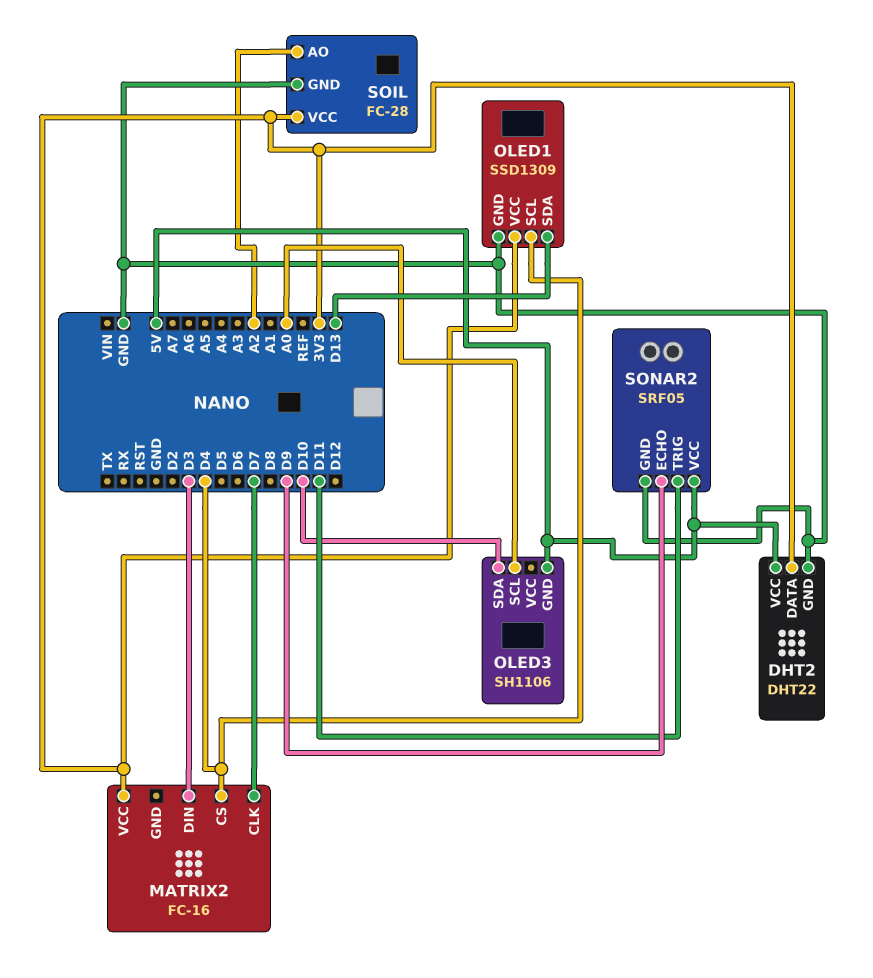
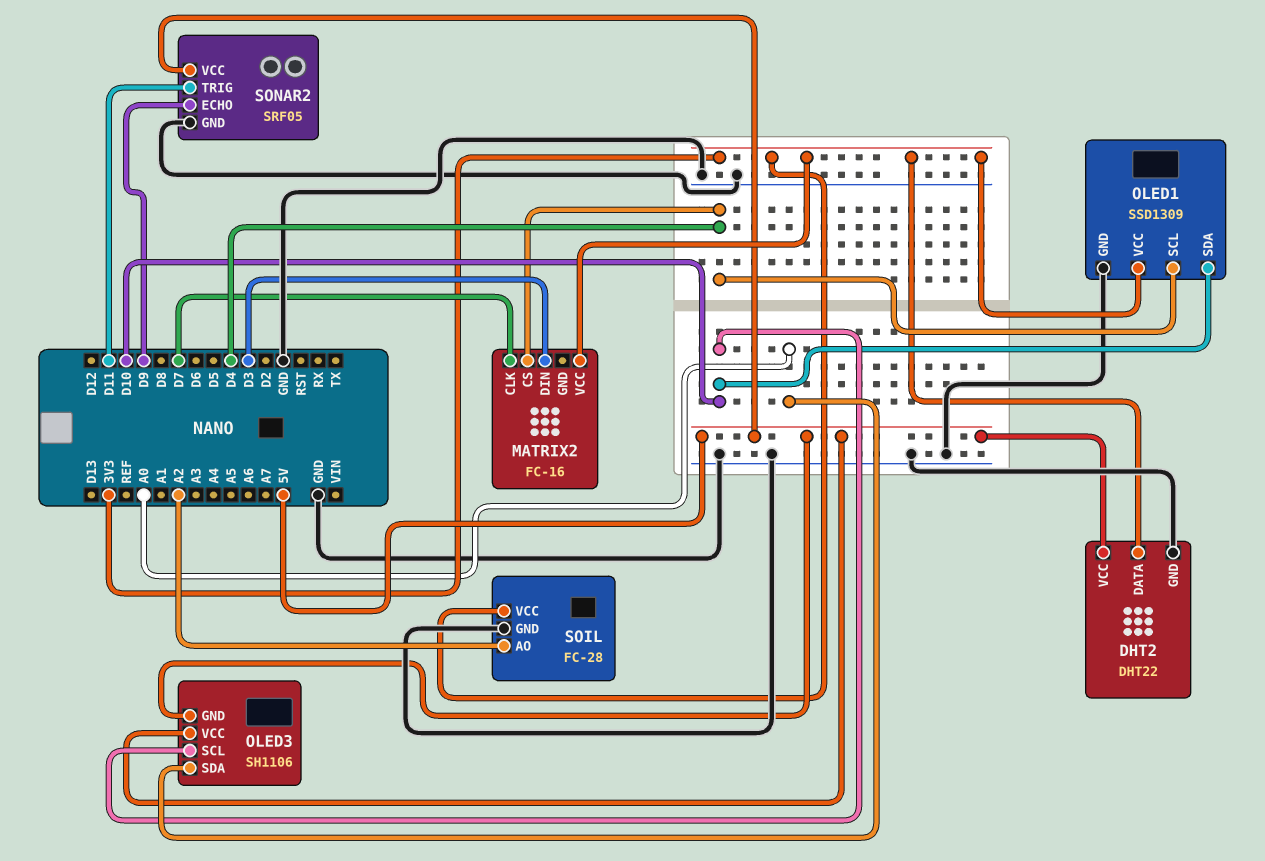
OLED1 pin SDA: D13 -> D10
OLED3 pin SCL: A0 -> D10
OLED3 pin SDA: D10 -> A0
OLED3 pin VCC: none -> 5V

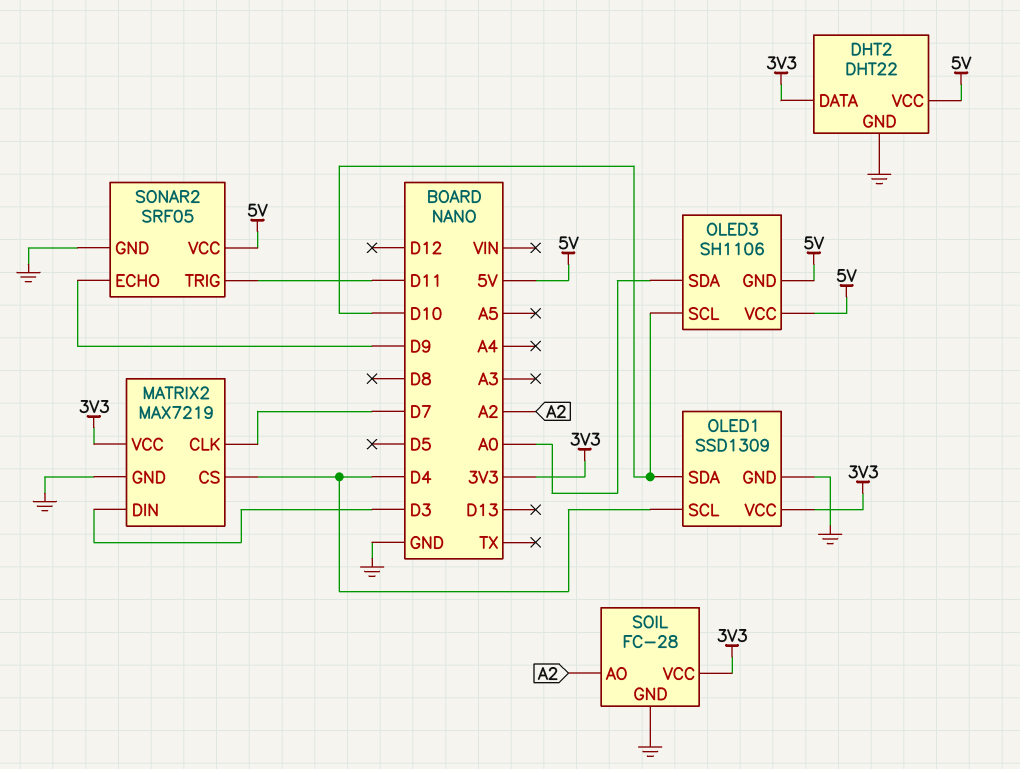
MATRIX2: FC-16 -> MAX7219
MATRIX2 pin GND: none -> GND

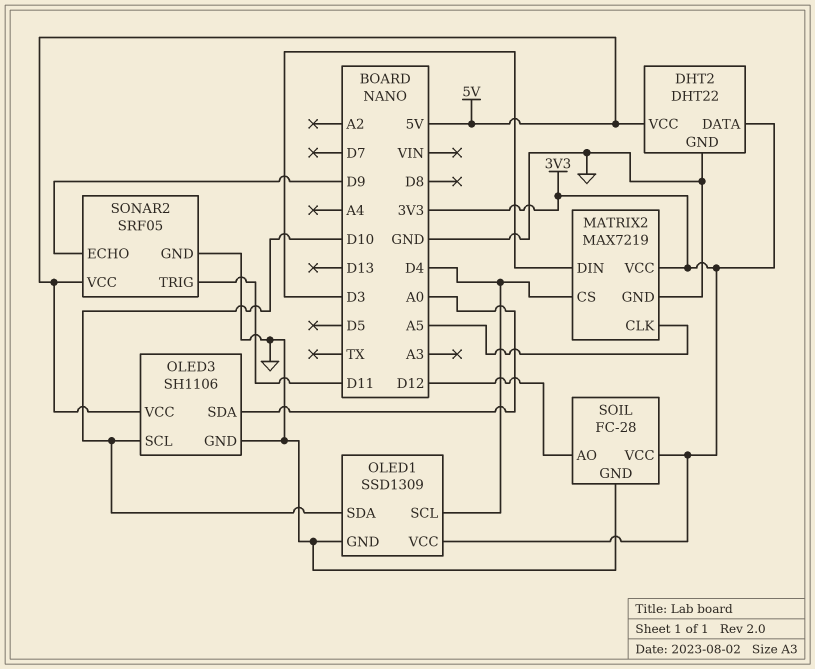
MATRIX2 pin CLK: D7 -> A5
OLED3 pin GND: 5V -> GND
SOIL pin AO: A2 -> D12

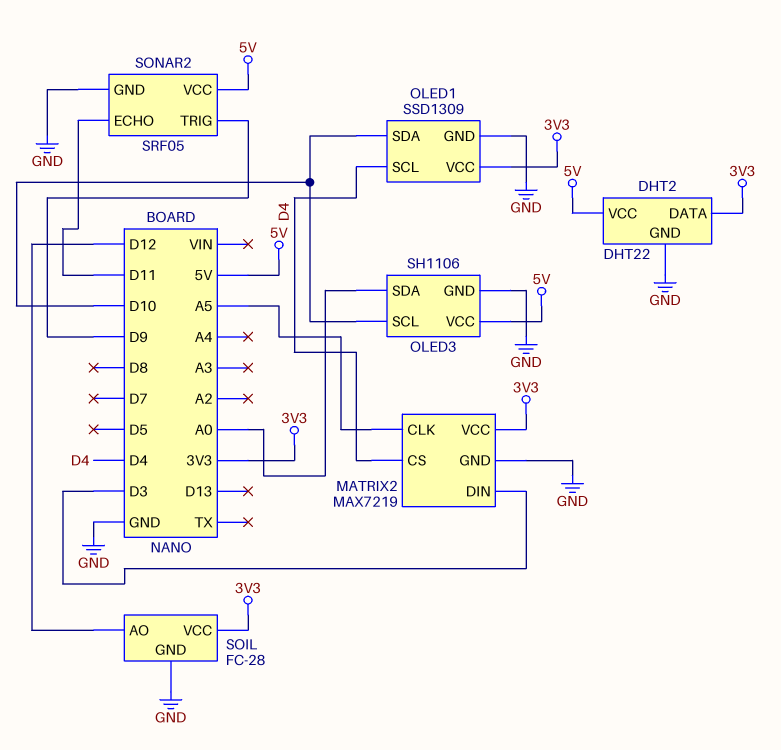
SONAR2 pin ECHO: D9 -> D11
SONAR2 pin TRIG: D11 -> D9

